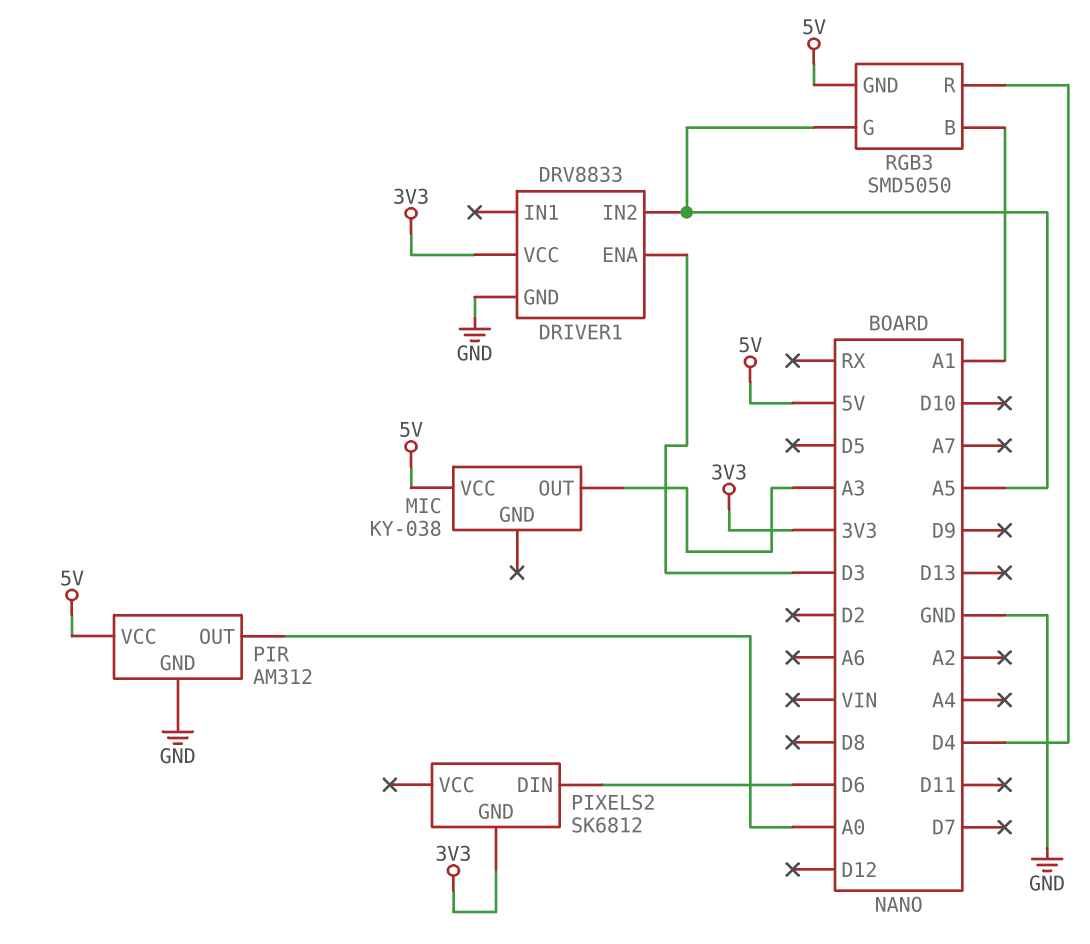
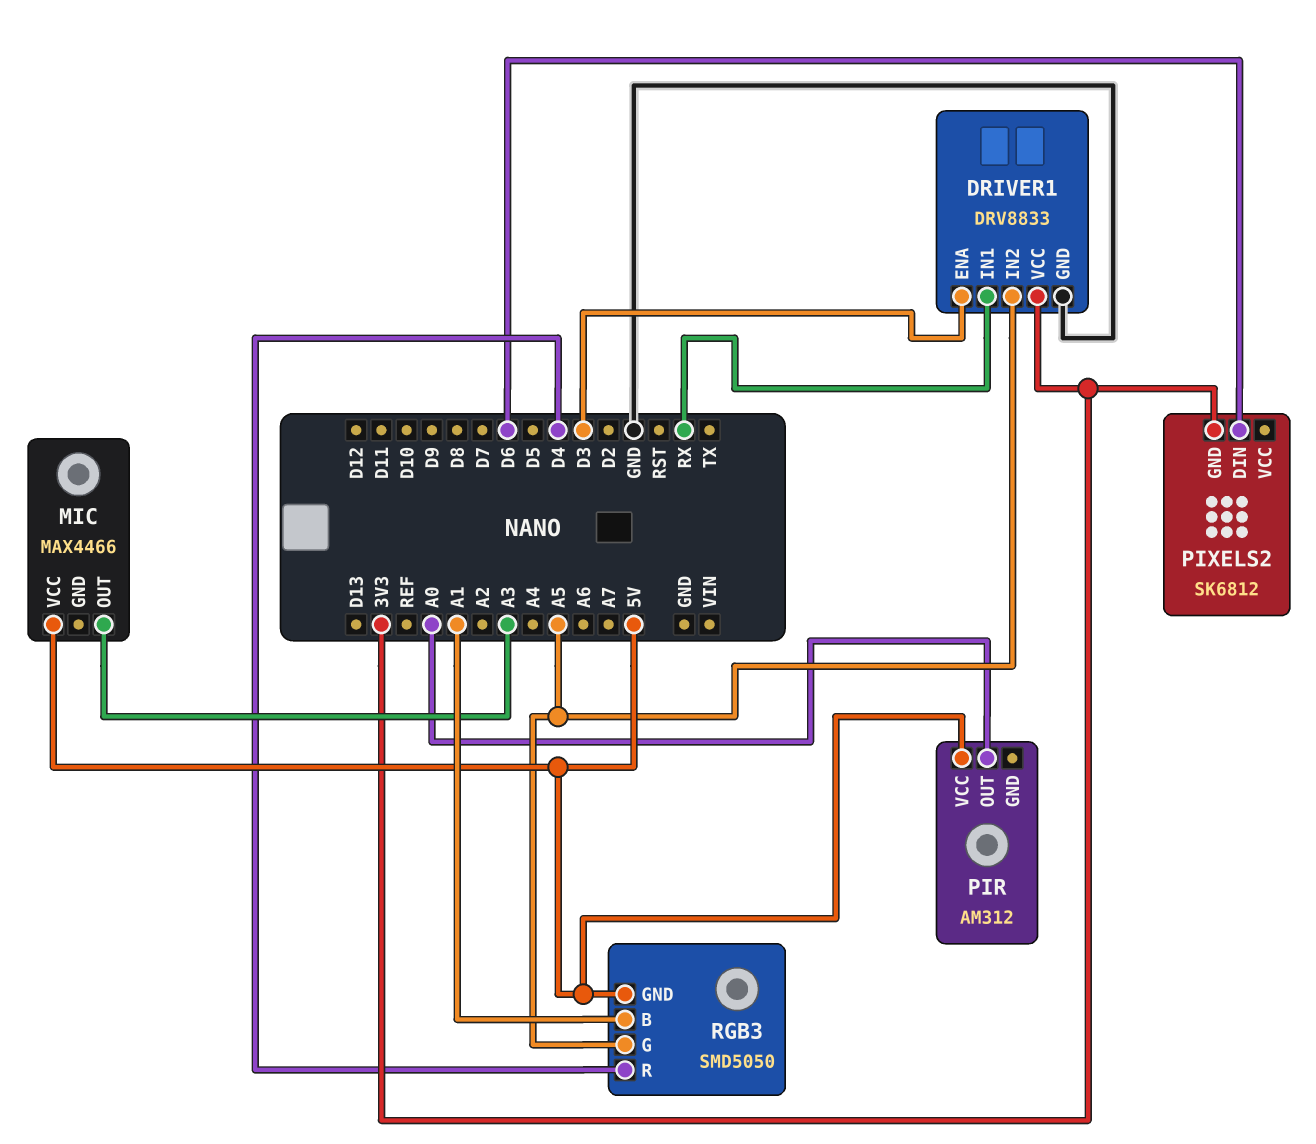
DRIVER1 pin IN1: none -> RX
MIC: KY-038 -> MAX4466
PIR pin GND: GND -> none

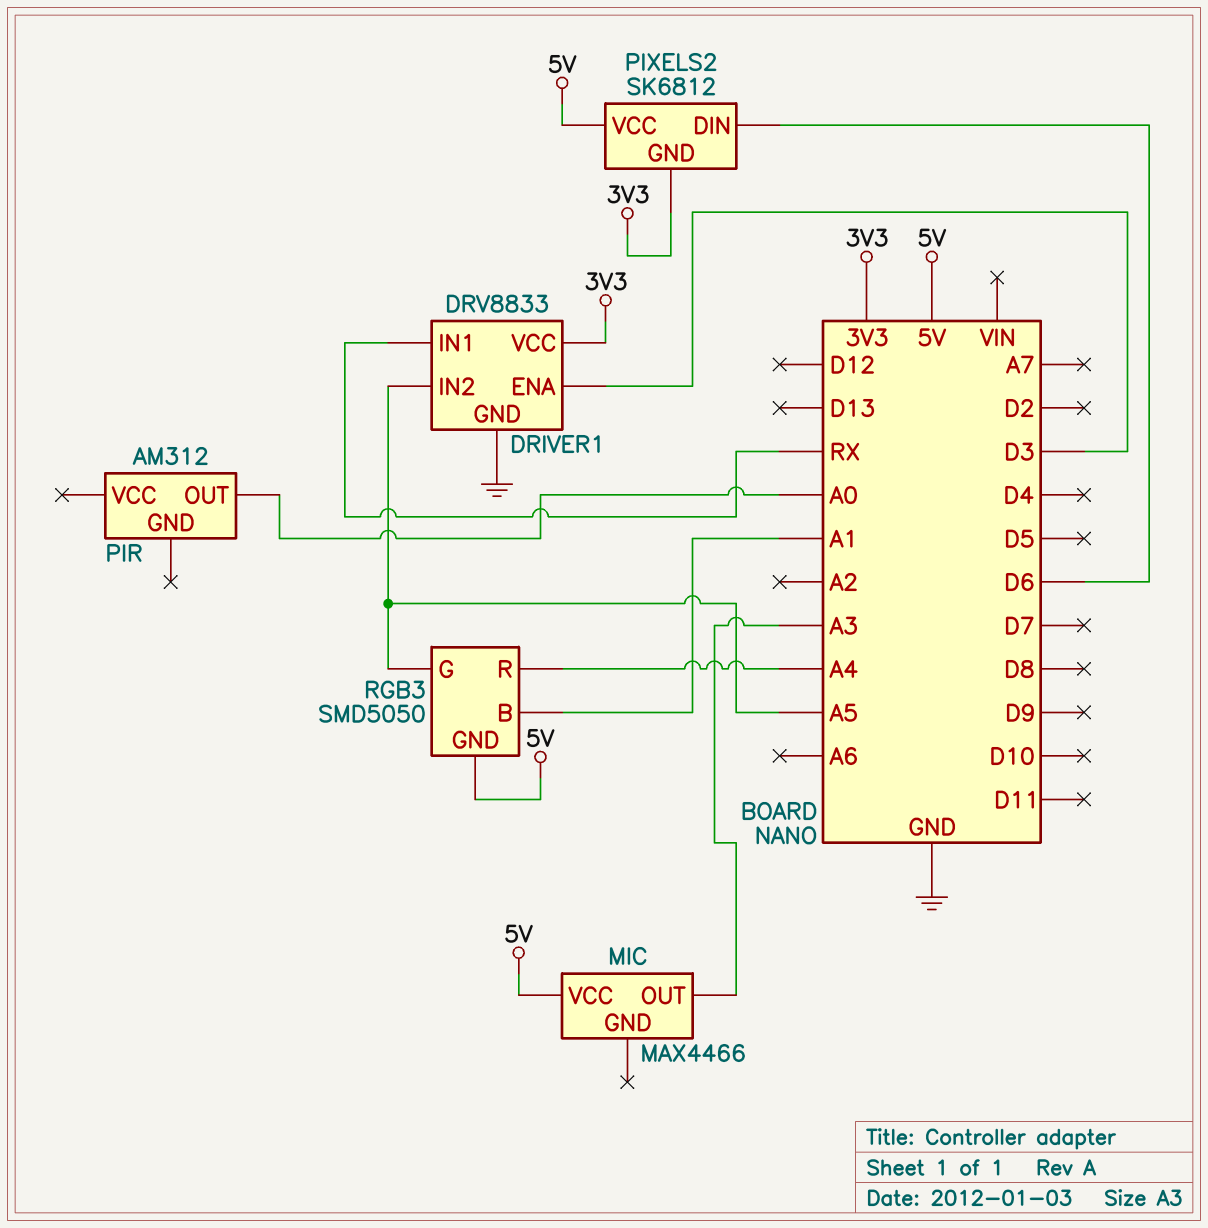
PIR pin VCC: 5V -> none
PIXELS2 pin VCC: none -> 5V
RGB3 pin R: D4 -> A4

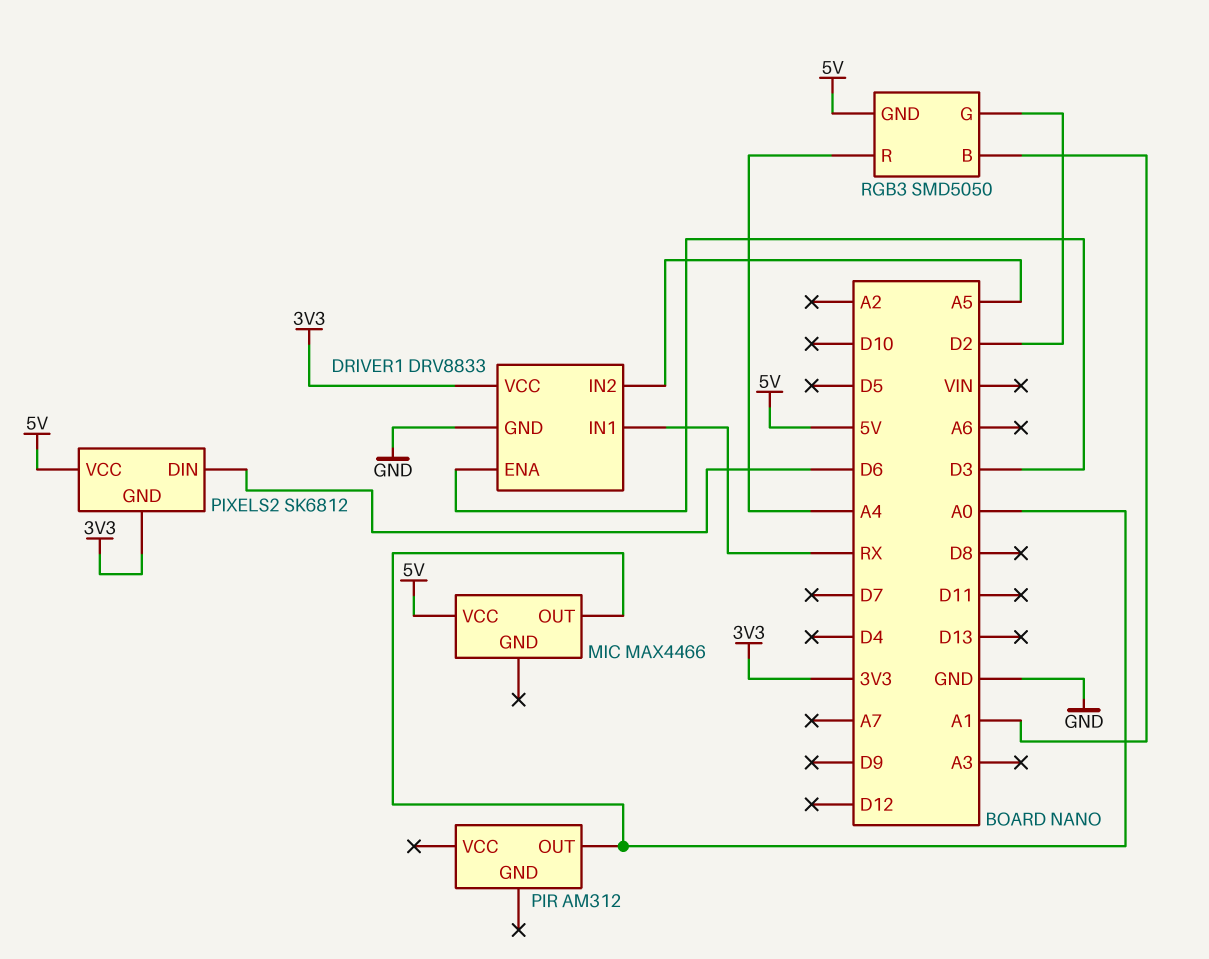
MIC pin OUT: A3 -> A0
RGB3 pin G: A5 -> D2

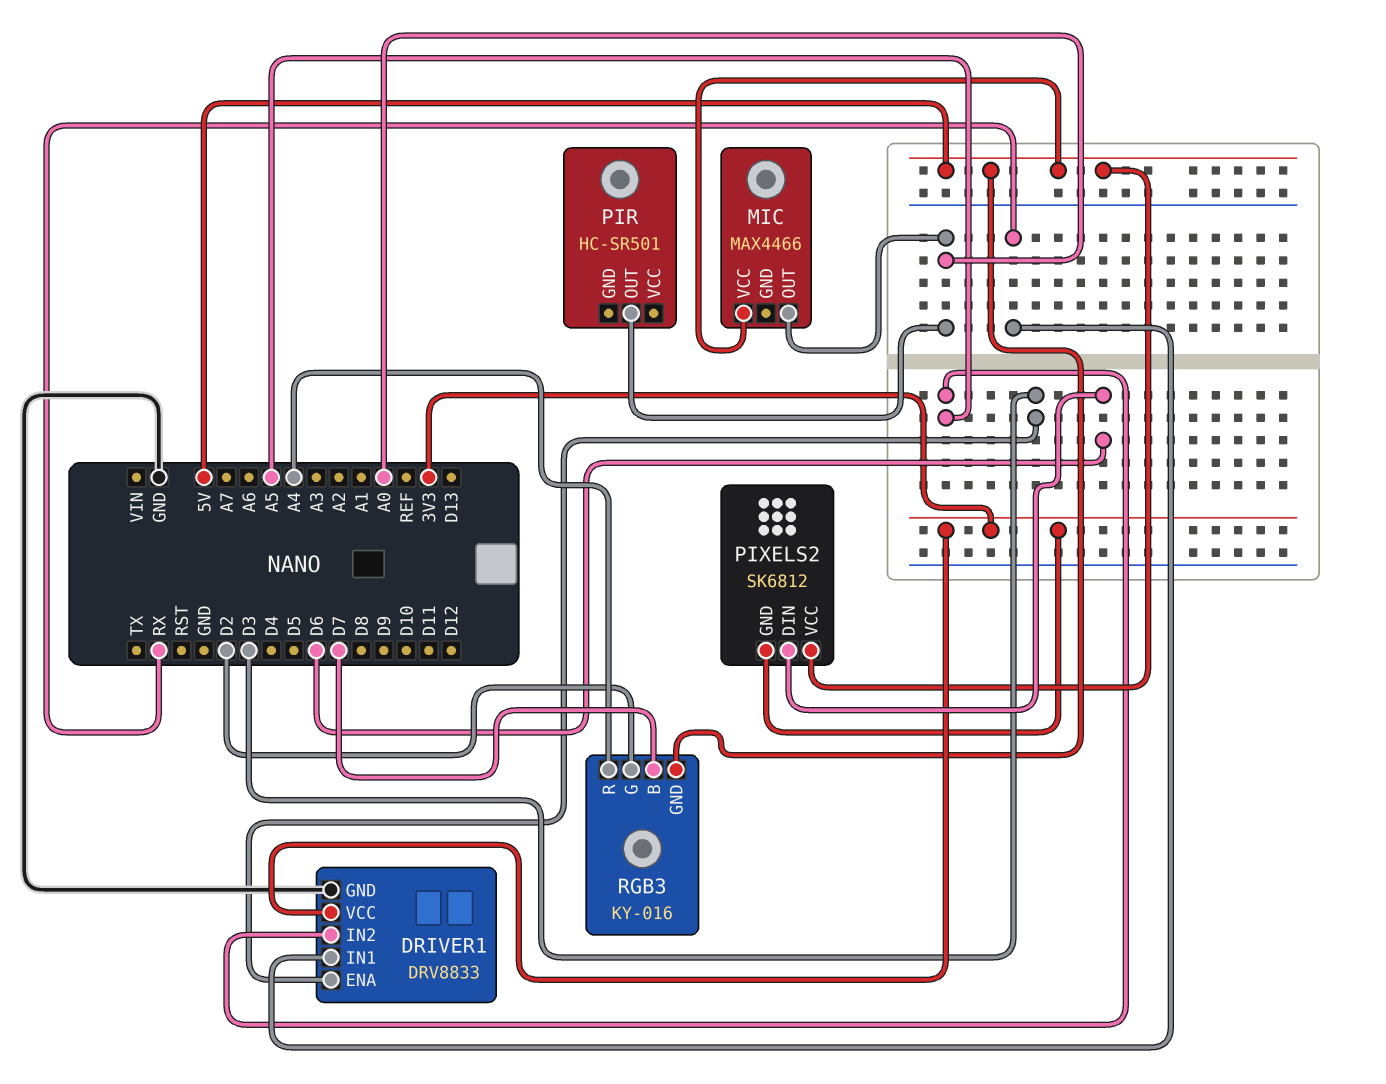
PIR: AM312 -> HC-SR501
RGB3: SMD5050 -> KY-016
RGB3 pin B: A1 -> D7

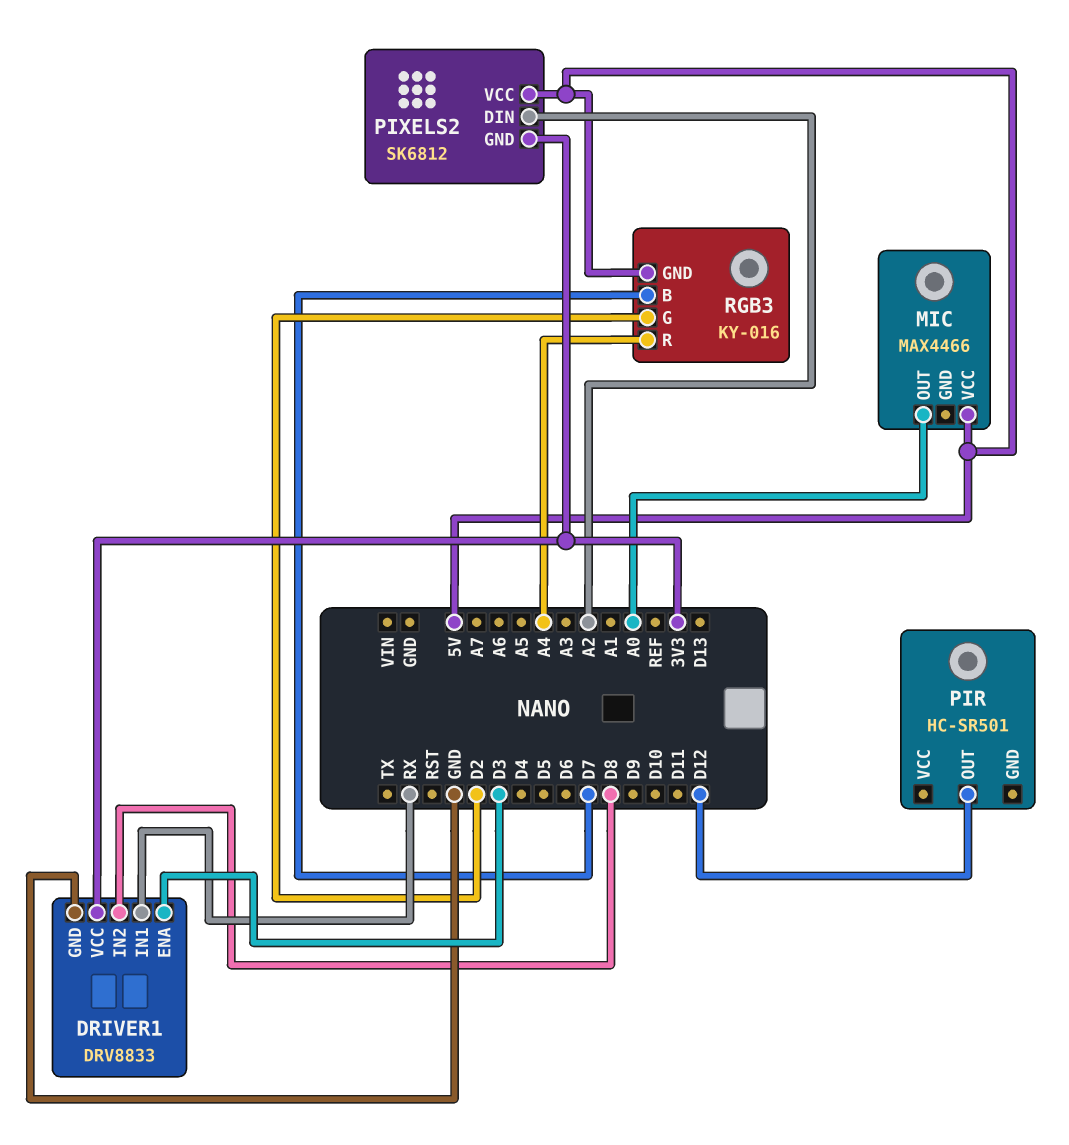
DRIVER1 pin IN2: A5 -> D8
PIR pin OUT: A0 -> D12
PIXELS2 pin DIN: D6 -> A2

